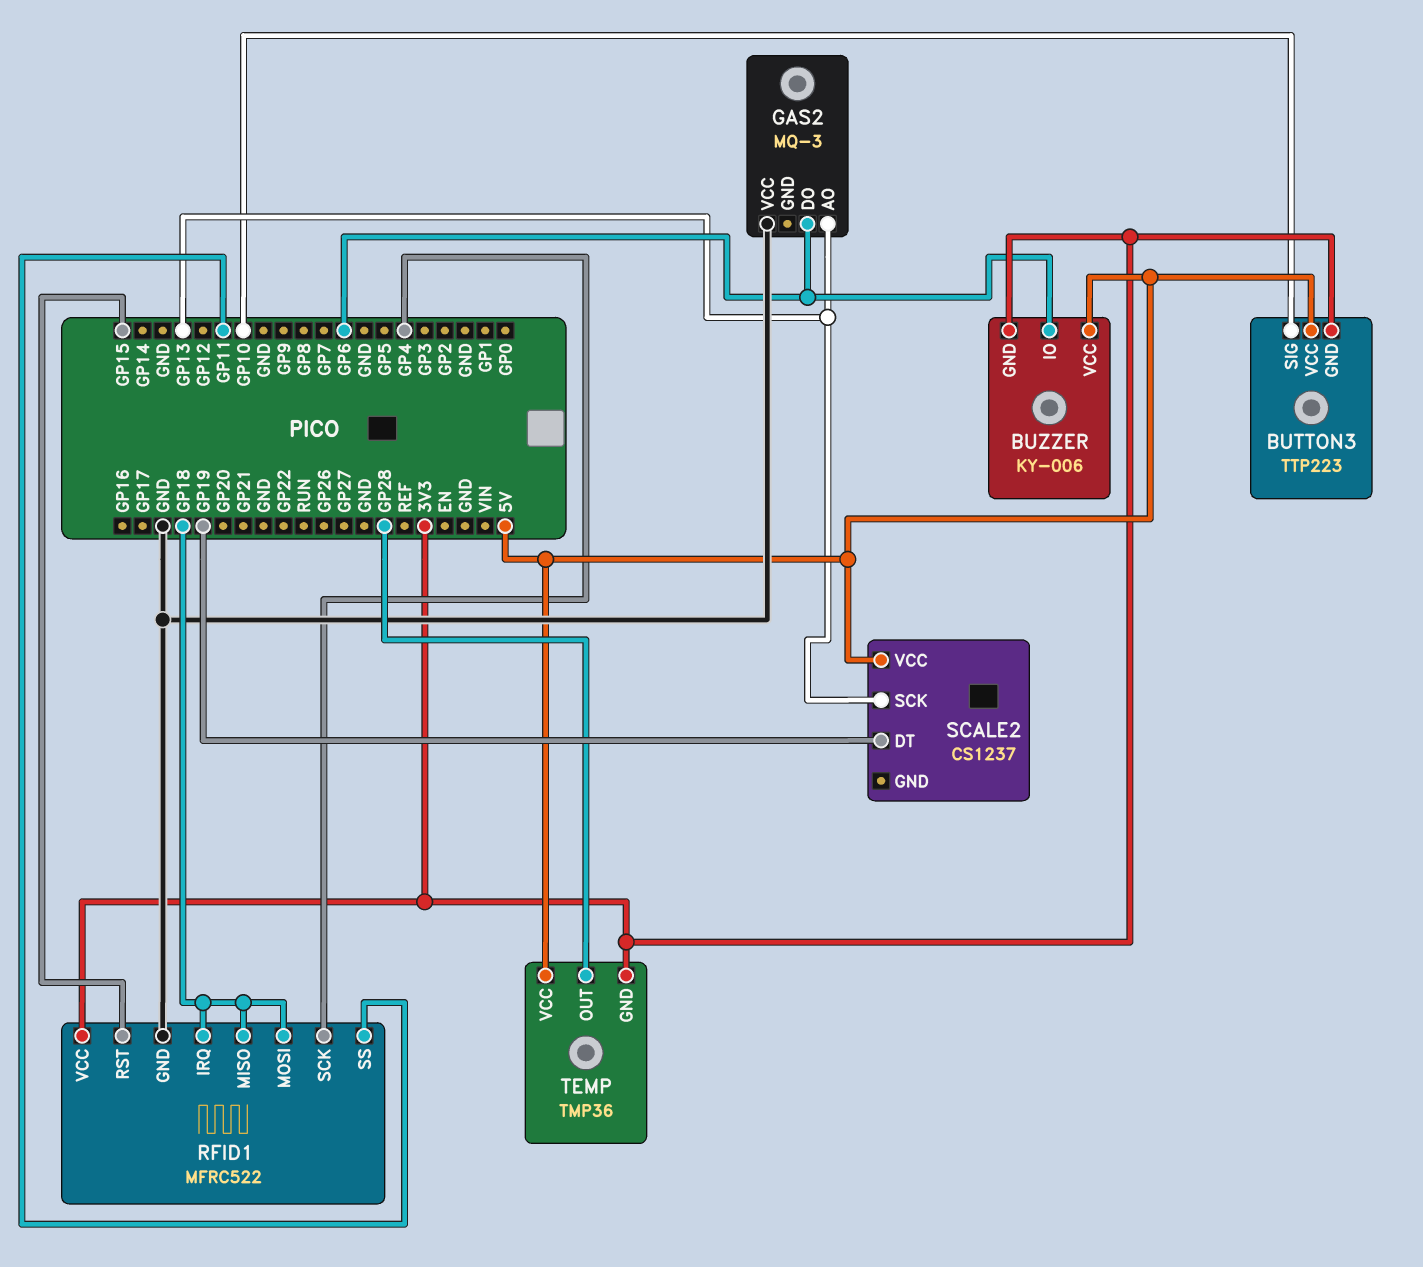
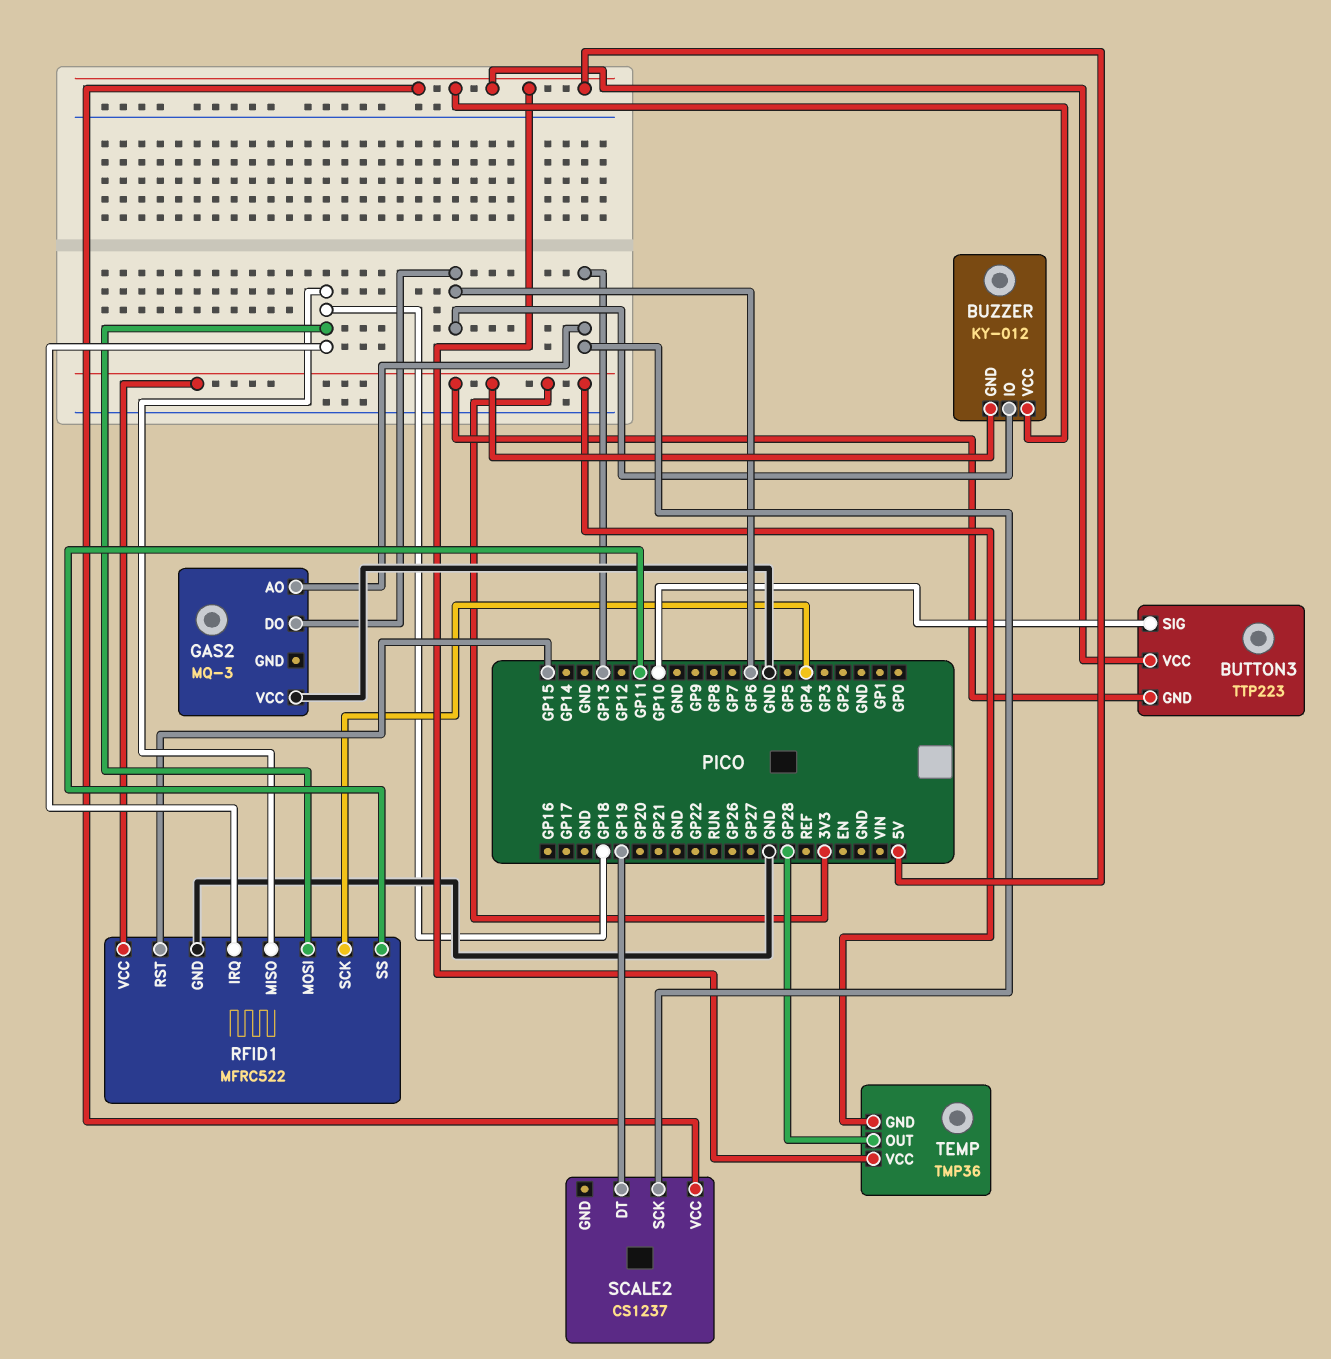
BUZZER: KY-006 -> KY-012

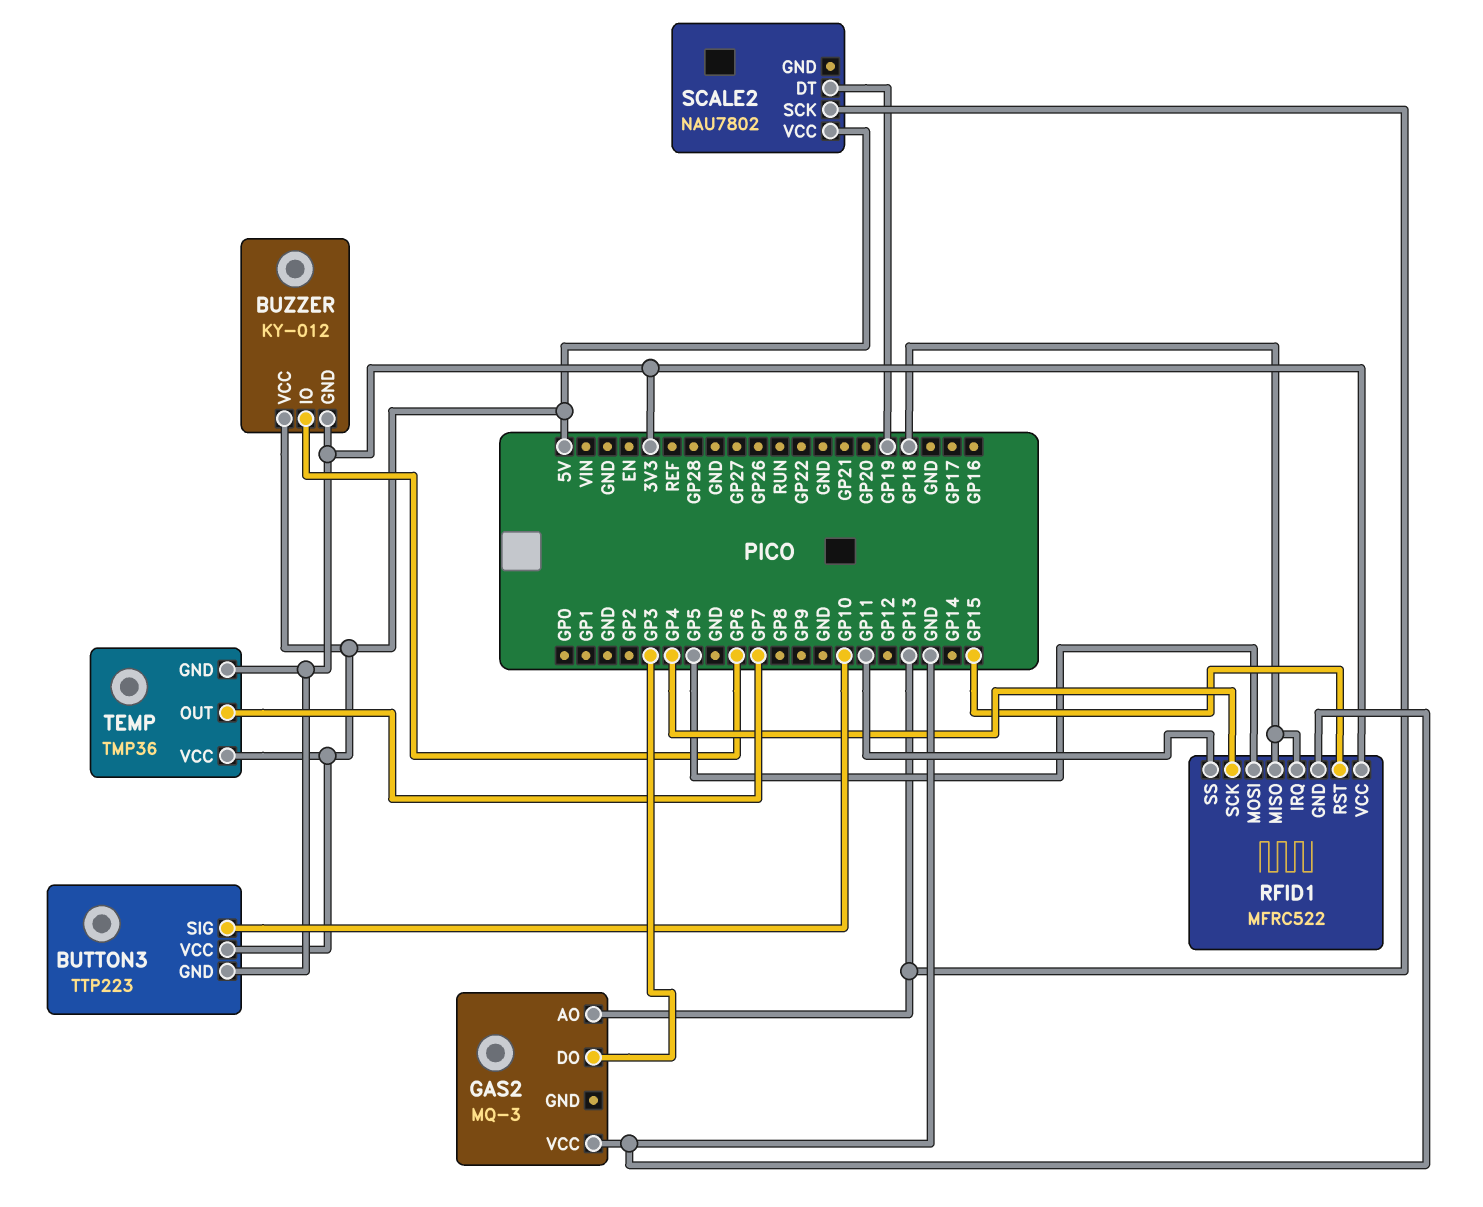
GAS2 pin DO: GP6 -> GP3
RFID1 pin MOSI: GP18 -> GP5
SCALE2: CS1237 -> NAU7802
TEMP pin OUT: GP28 -> GP7

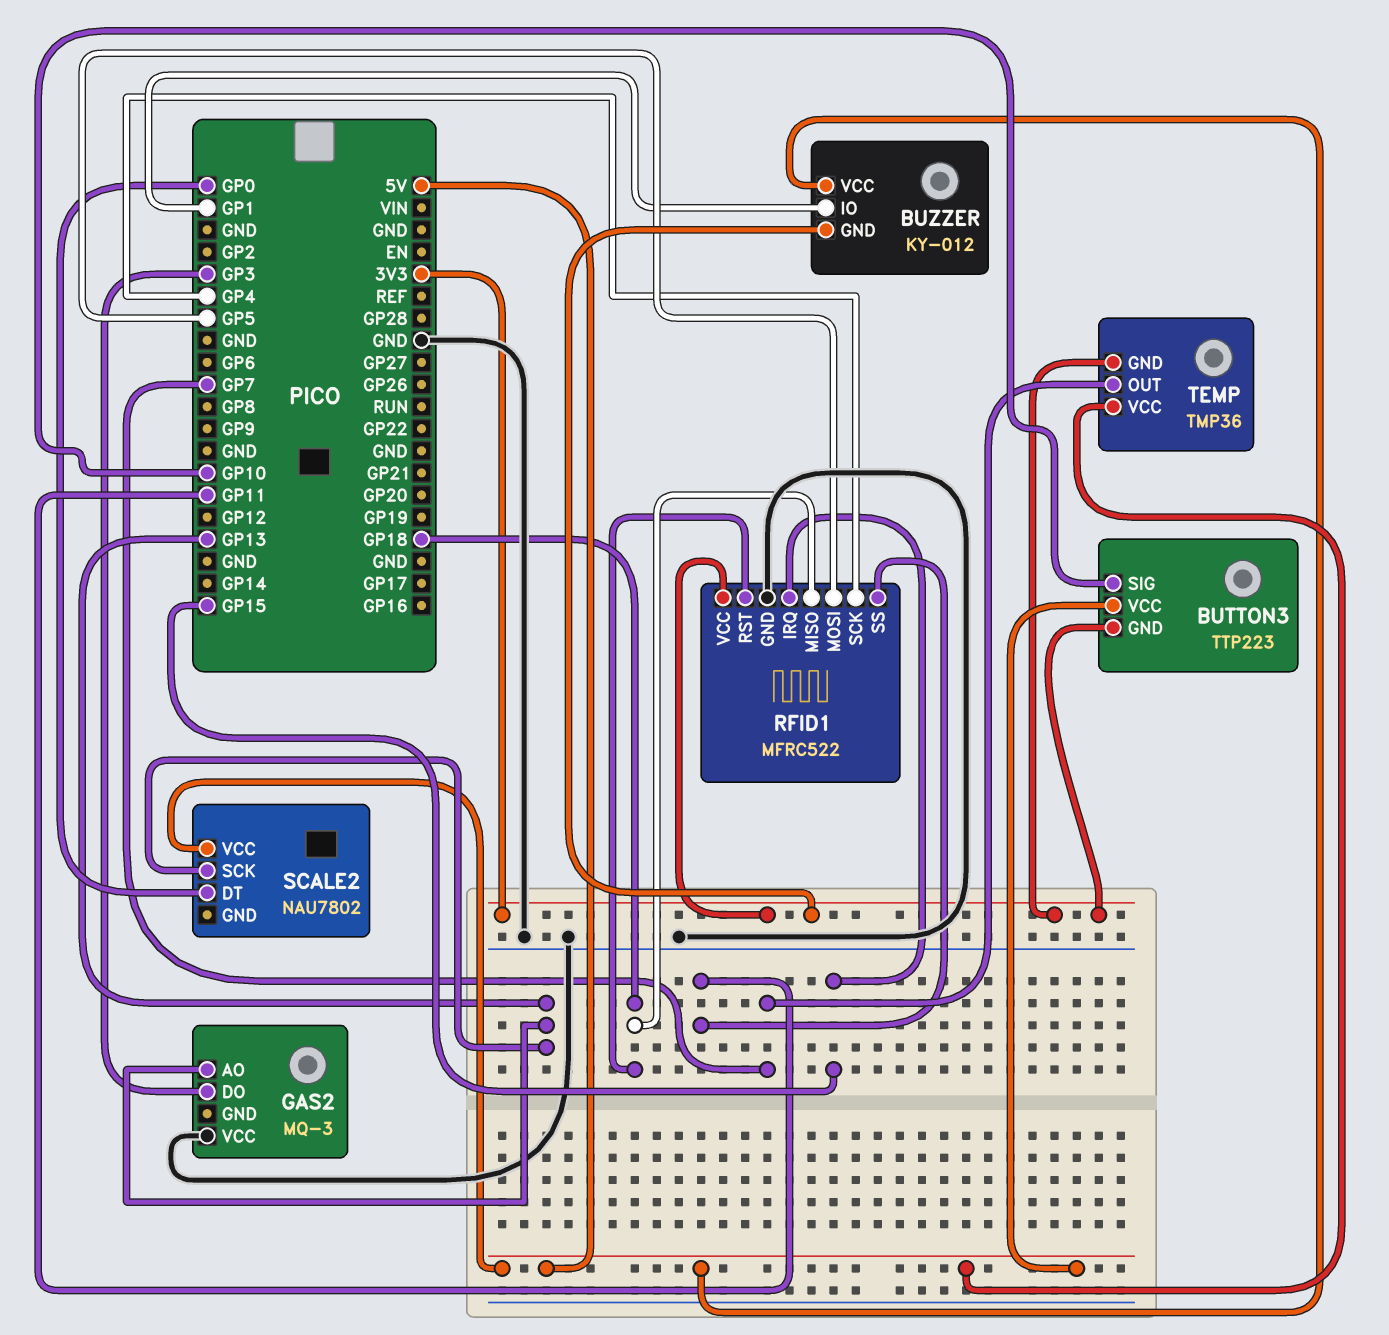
BUZZER pin IO: GP6 -> GP1
RFID1 pin IRQ: GP18 -> GP15
RFID1 pin RST: GP15 -> GP18
SCALE2 pin DT: GP19 -> GP0

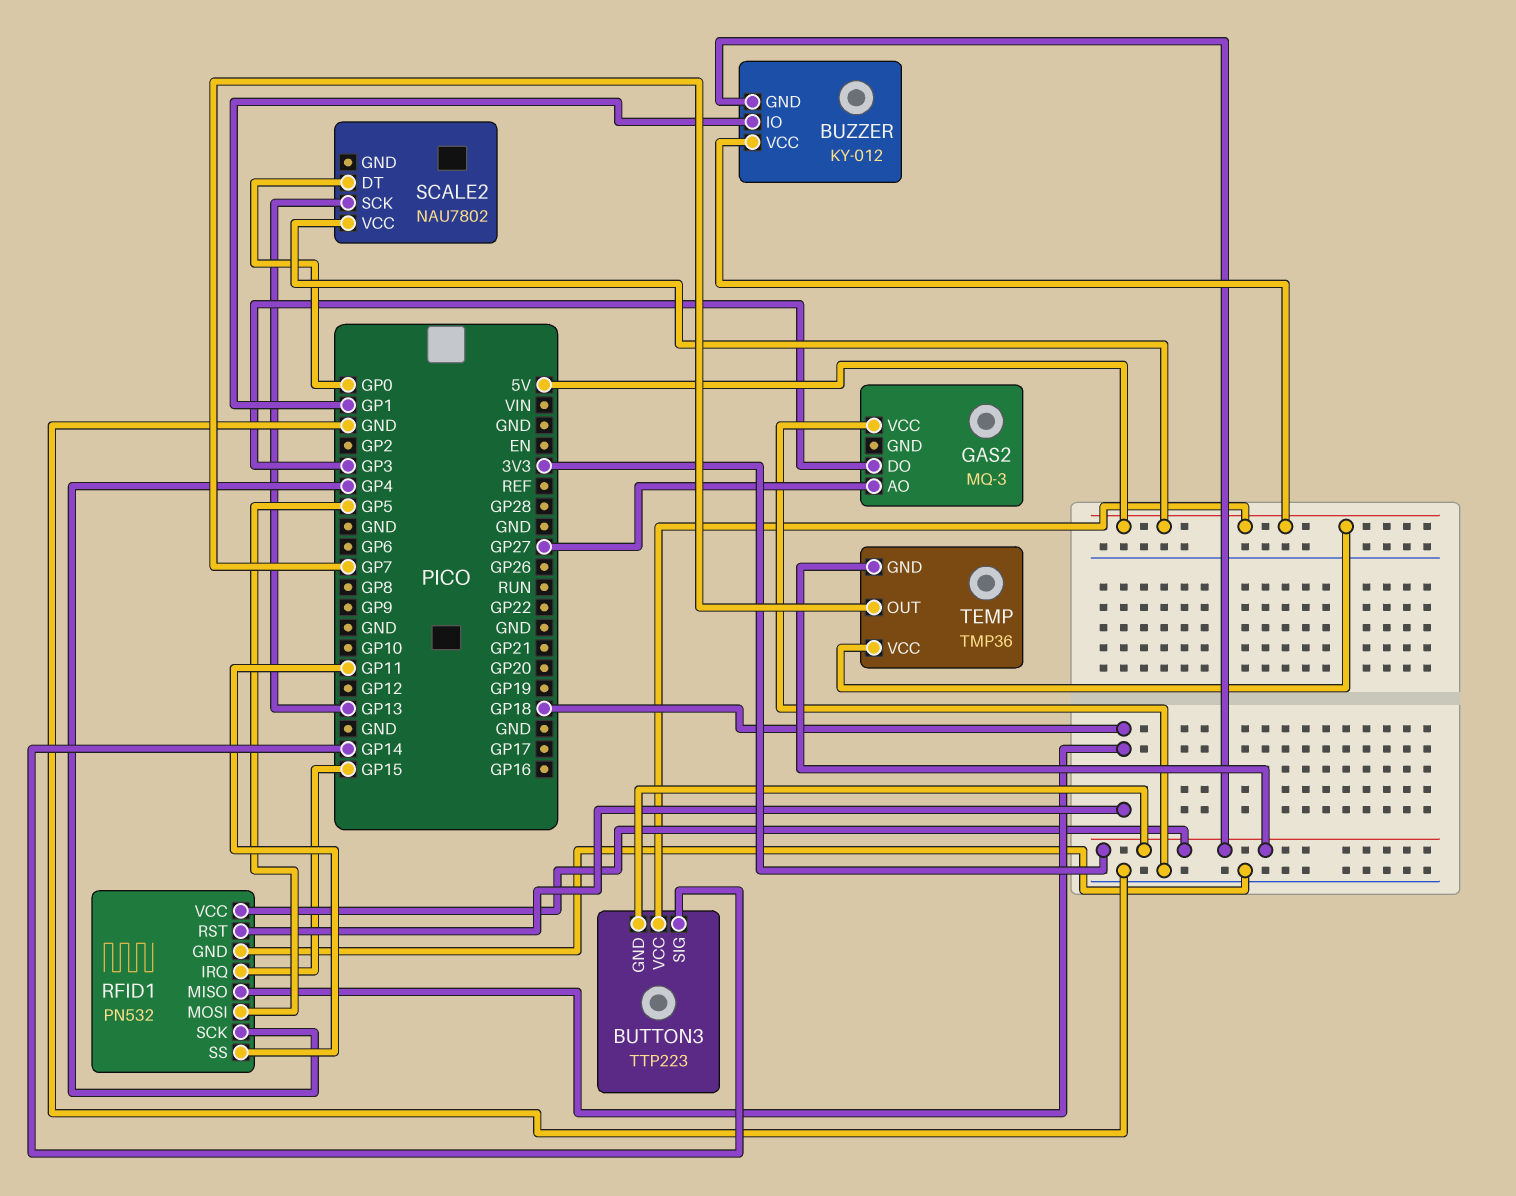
BUTTON3 pin SIG: GP10 -> GP14
GAS2 pin AO: GP13 -> GP27
RFID1: MFRC522 -> PN532

